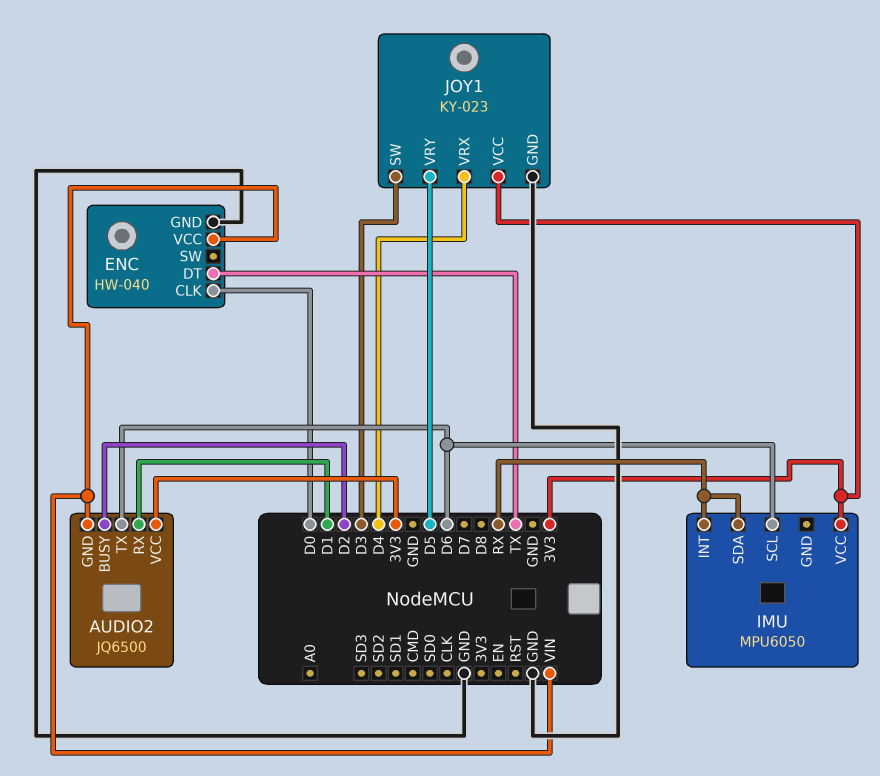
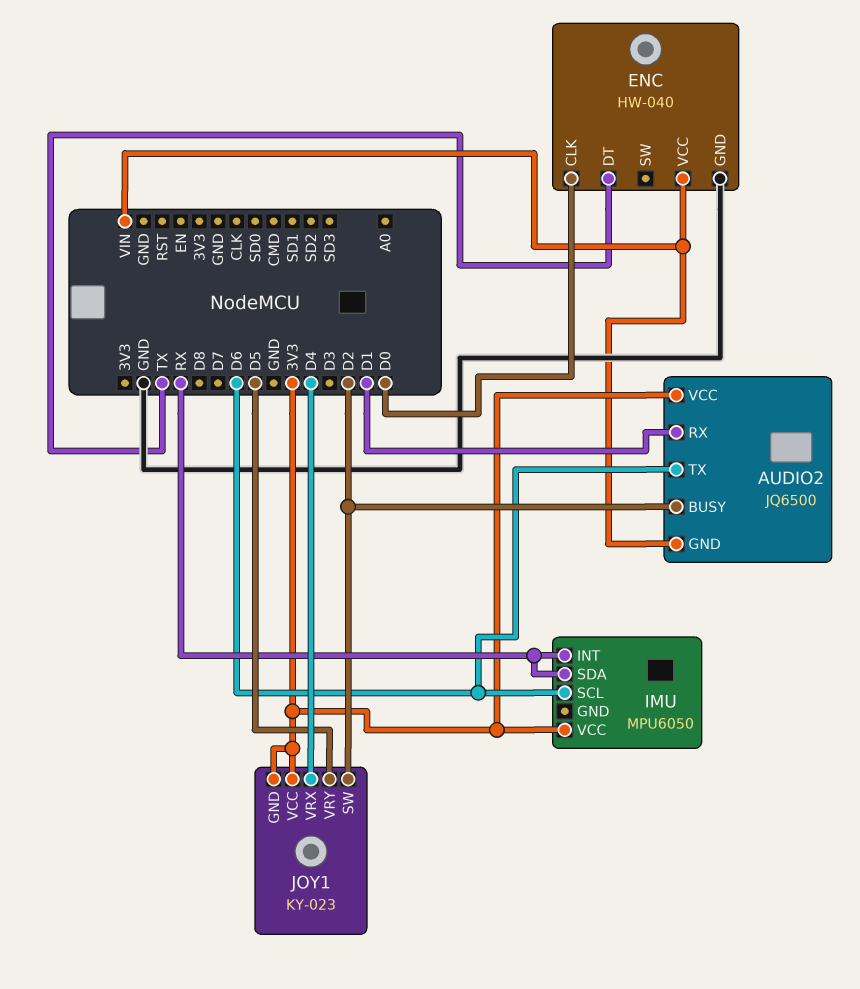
JOY1 pin GND: GND -> 3V3
JOY1 pin SW: D3 -> D2

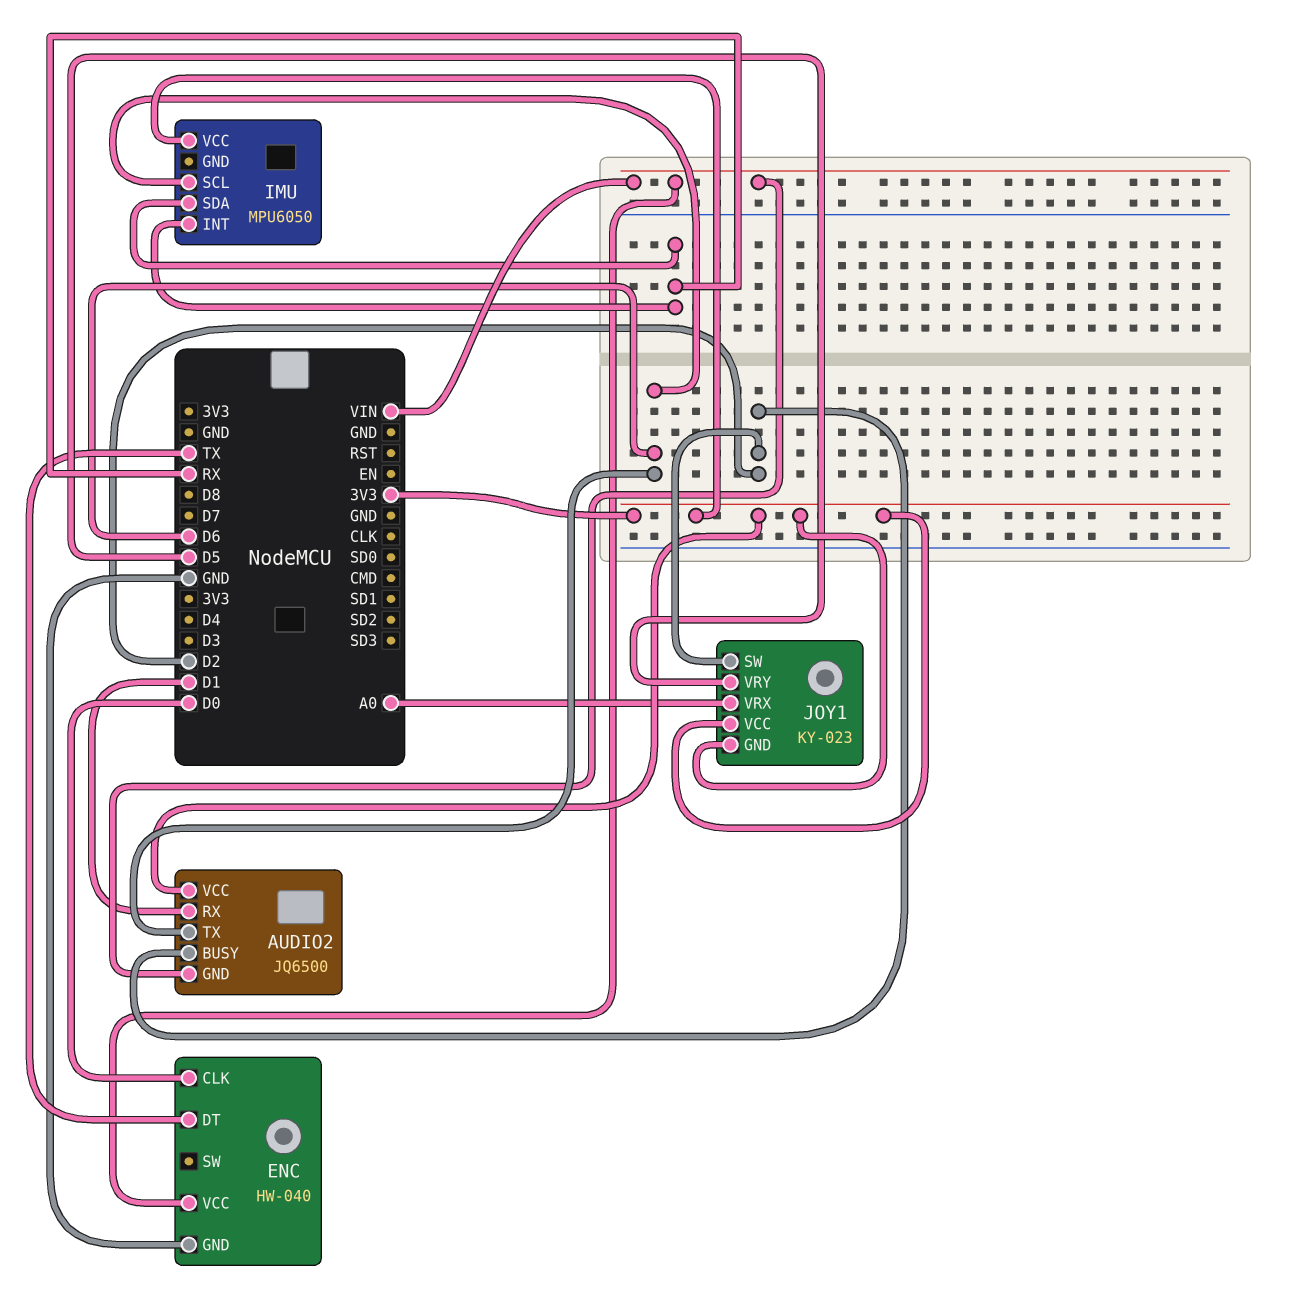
JOY1 pin VRX: D4 -> A0

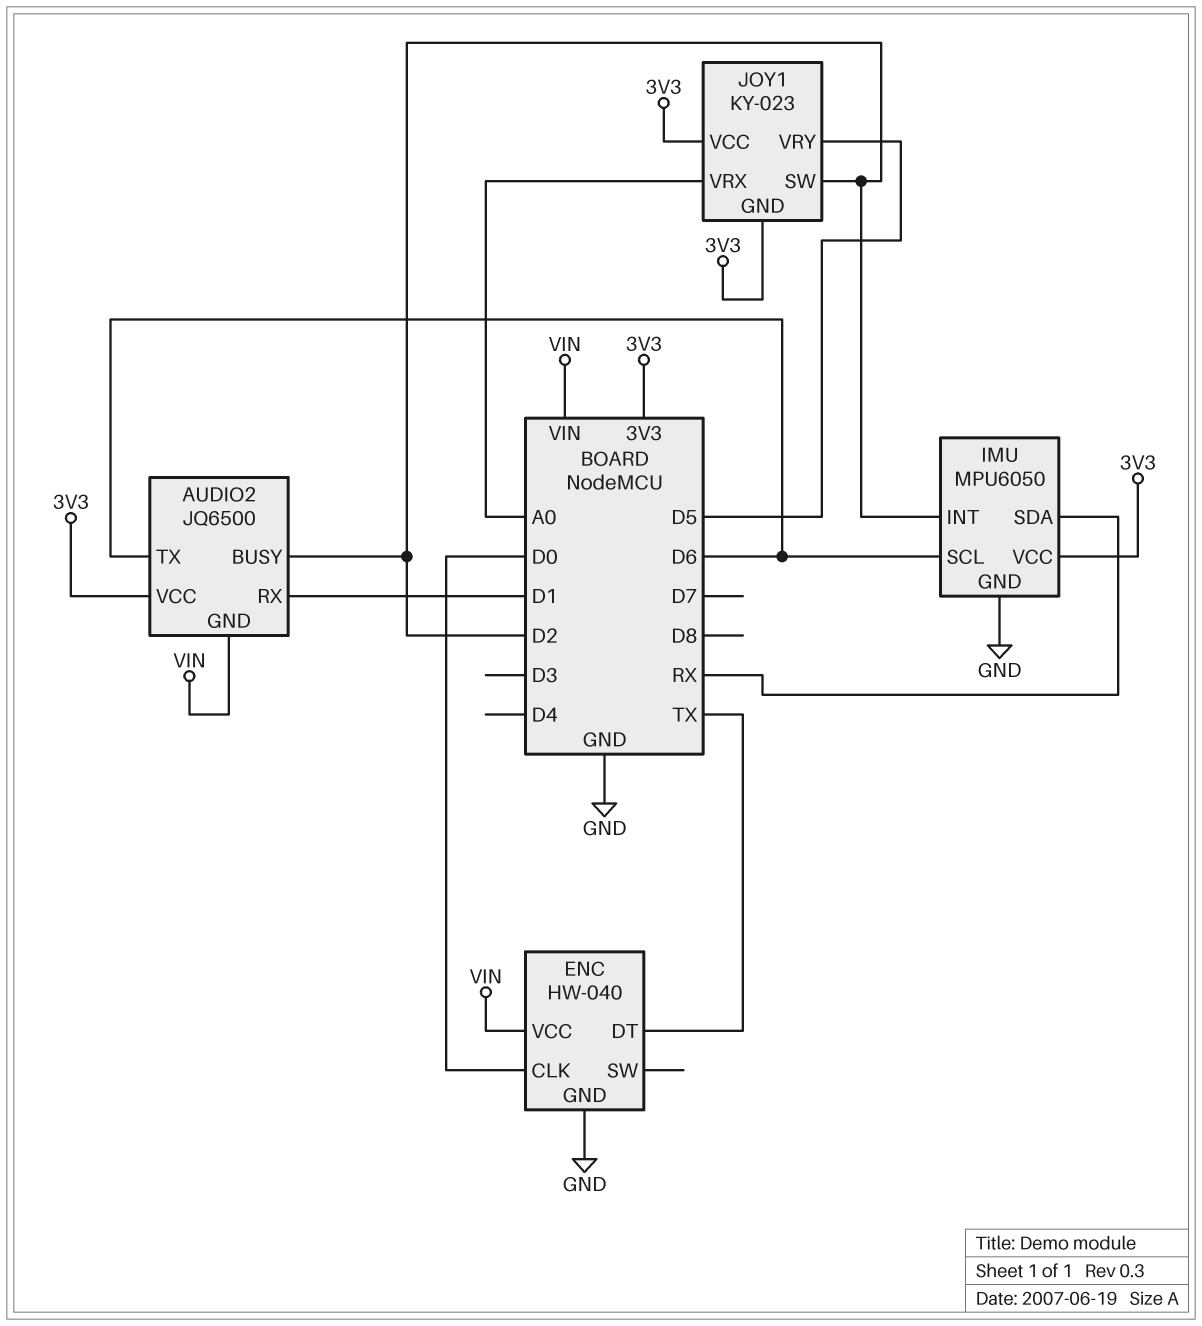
IMU pin GND: none -> GND
IMU pin INT: RX -> D2

